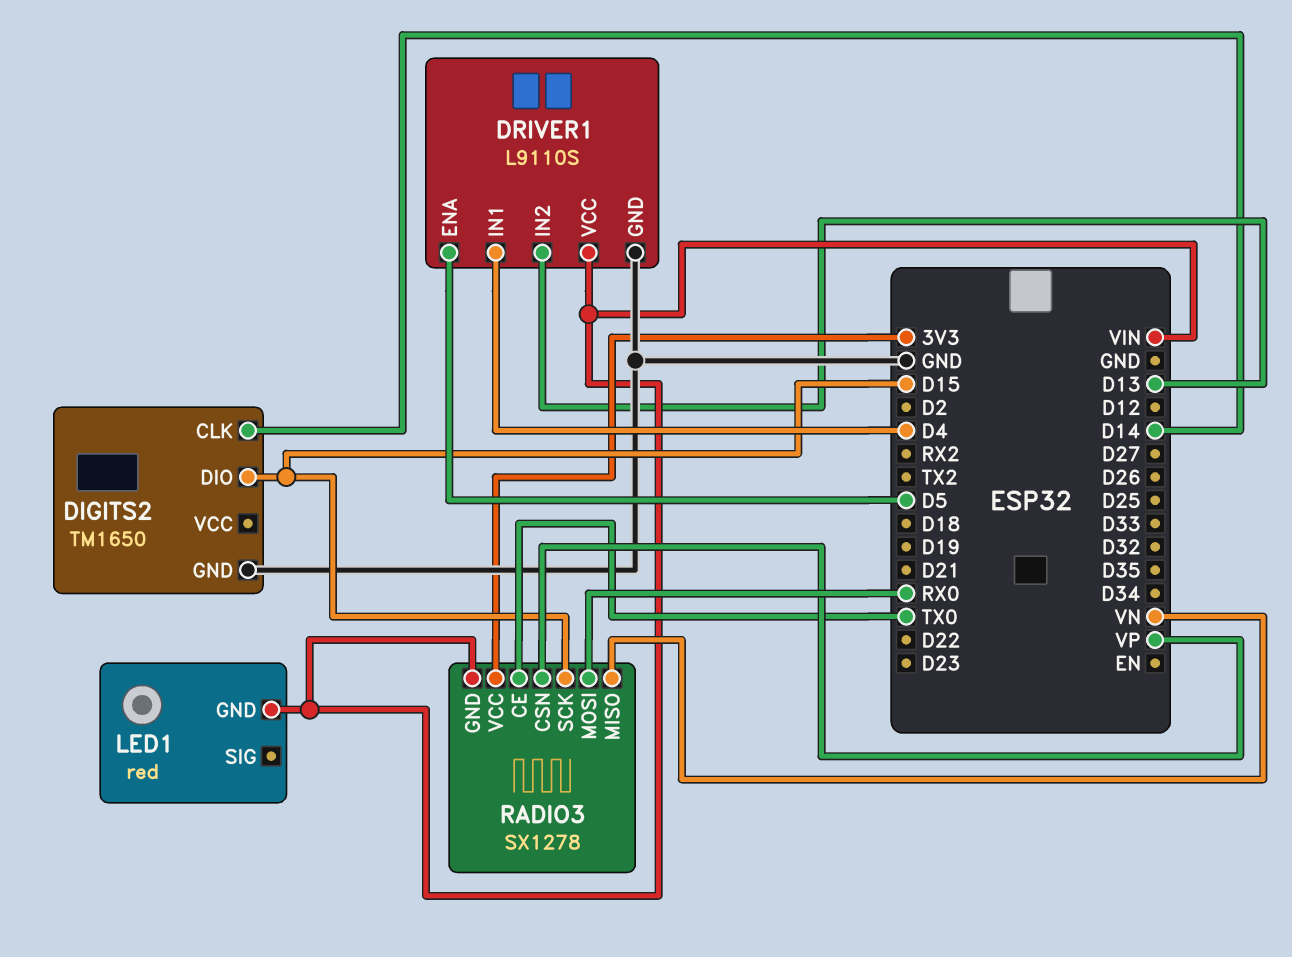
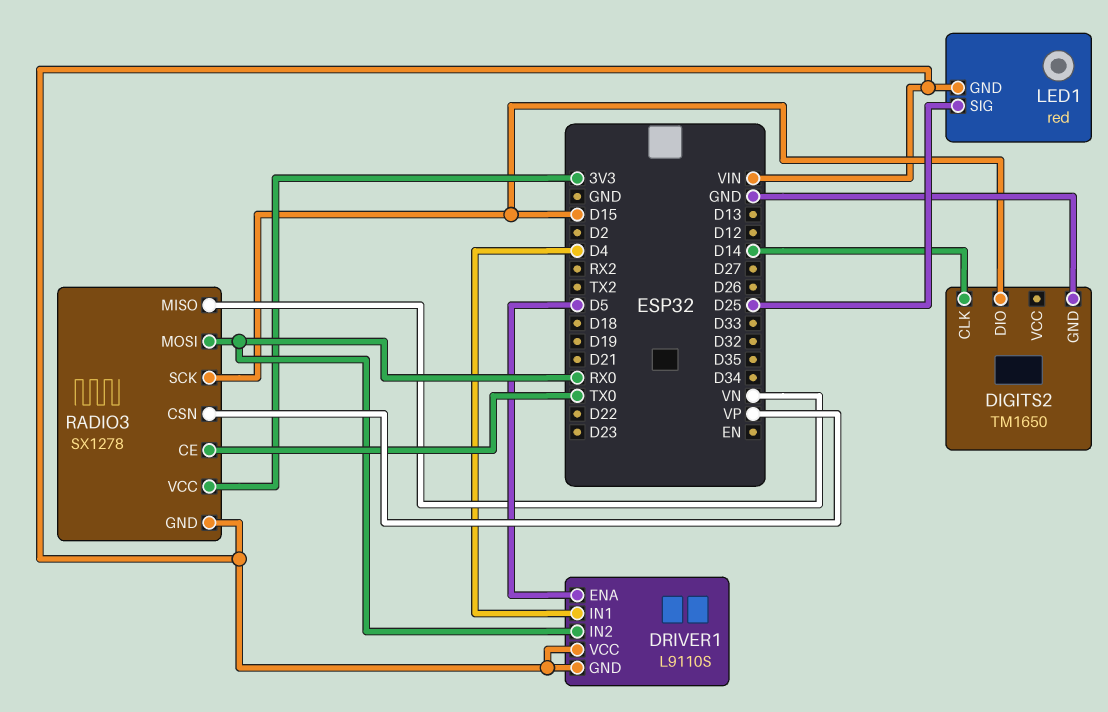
DRIVER1 pin GND: GND -> VIN
DRIVER1 pin IN2: D13 -> RX0
LED1 pin SIG: none -> D25

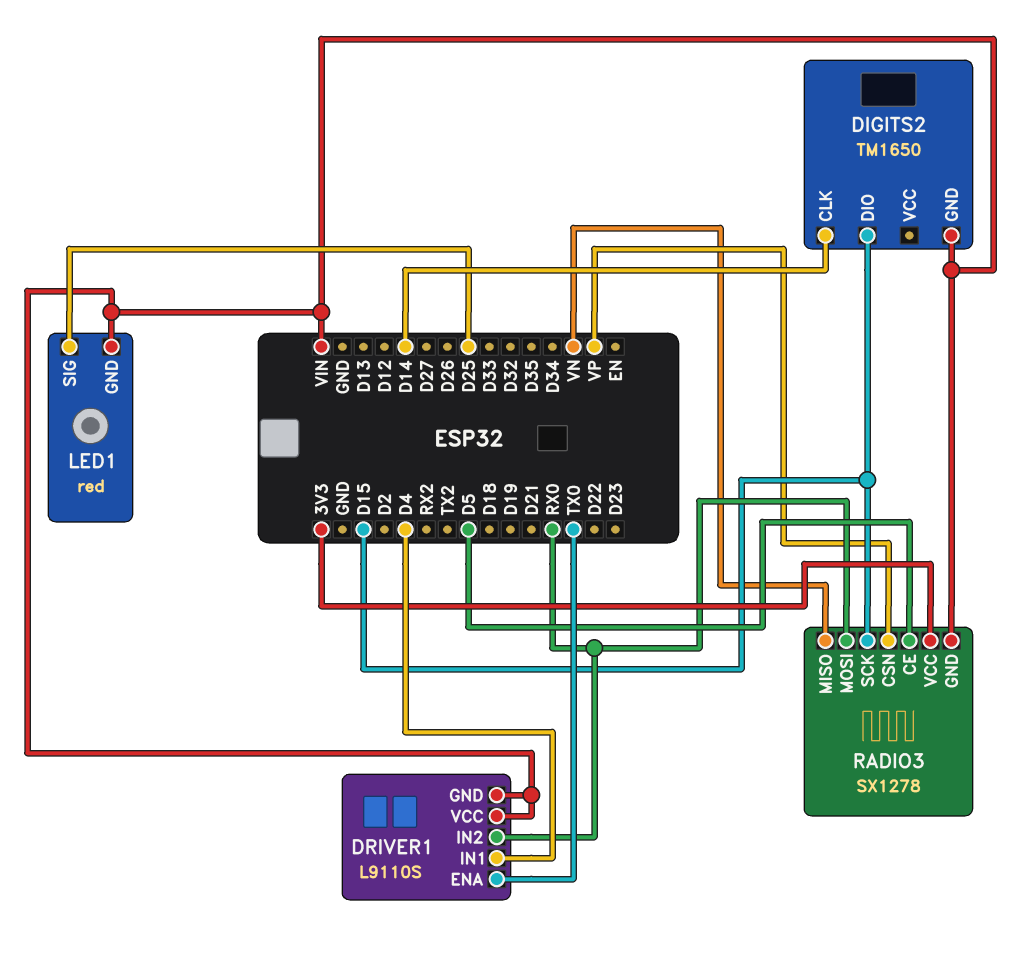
DIGITS2 pin GND: GND -> VIN
DRIVER1 pin ENA: D5 -> TX0
RADIO3 pin CE: TX0 -> D5

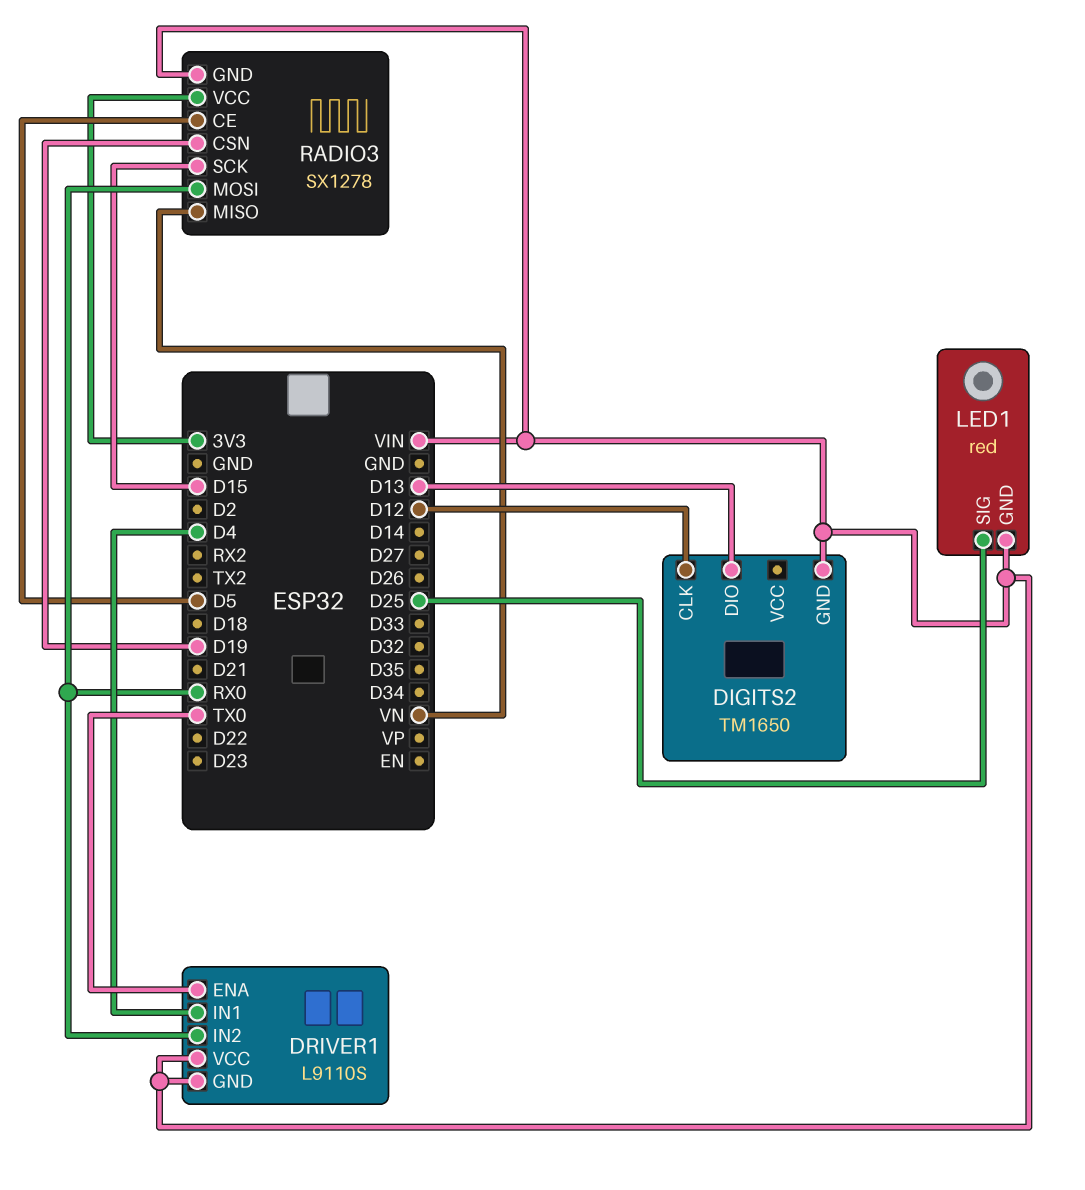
DIGITS2 pin CLK: D14 -> D12
DIGITS2 pin DIO: D15 -> D13
RADIO3 pin CSN: VP -> D19

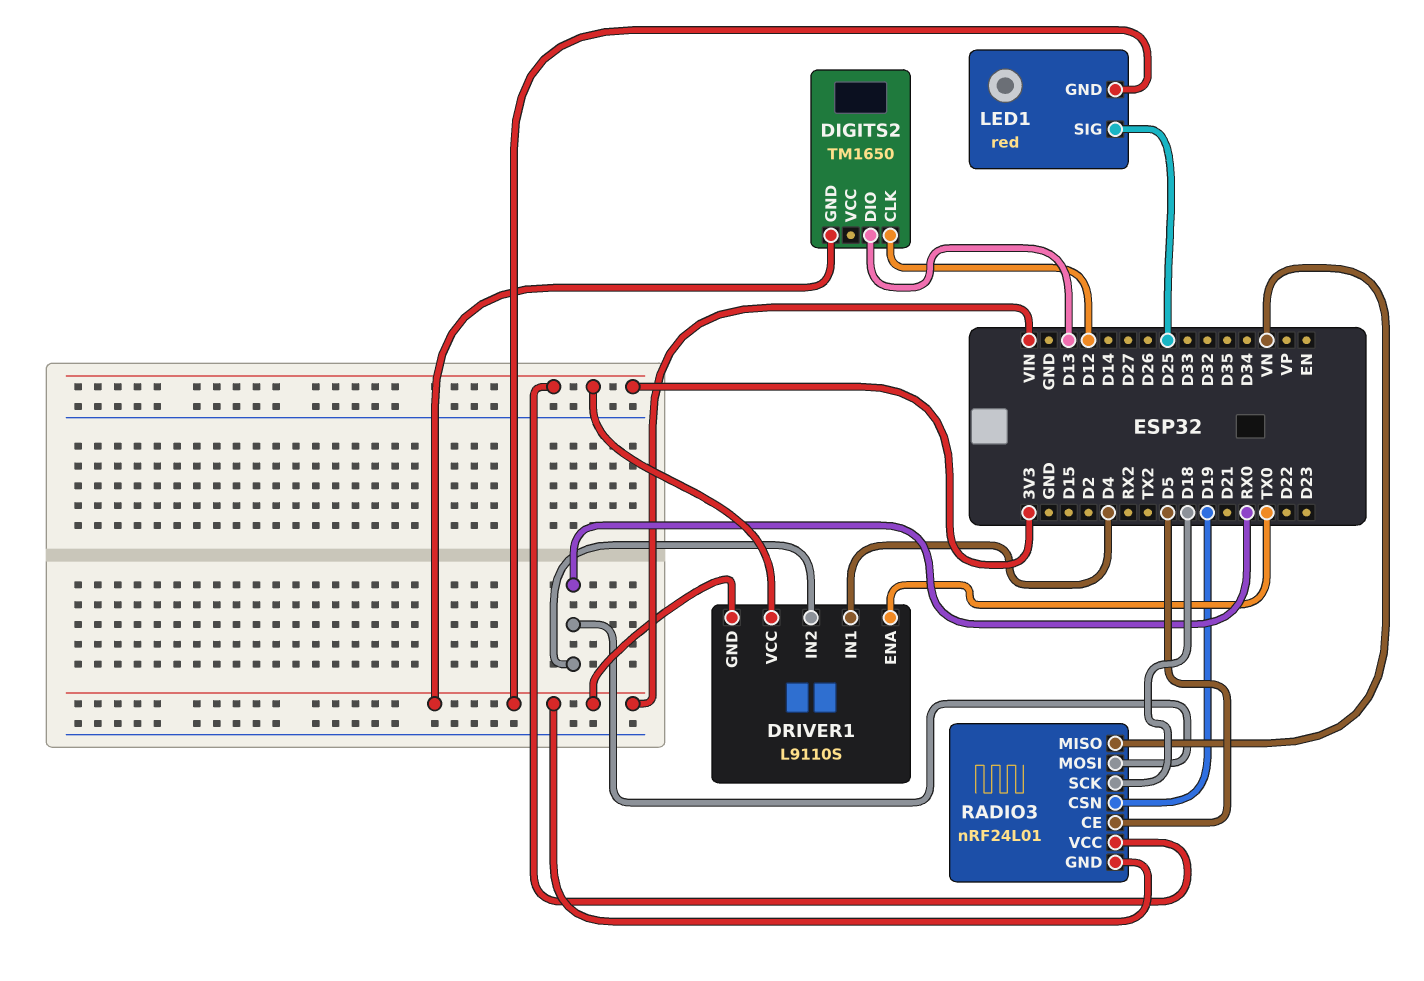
DRIVER1 pin VCC: VIN -> 3V3
RADIO3: SX1278 -> nRF24L01
RADIO3 pin SCK: D15 -> D18

